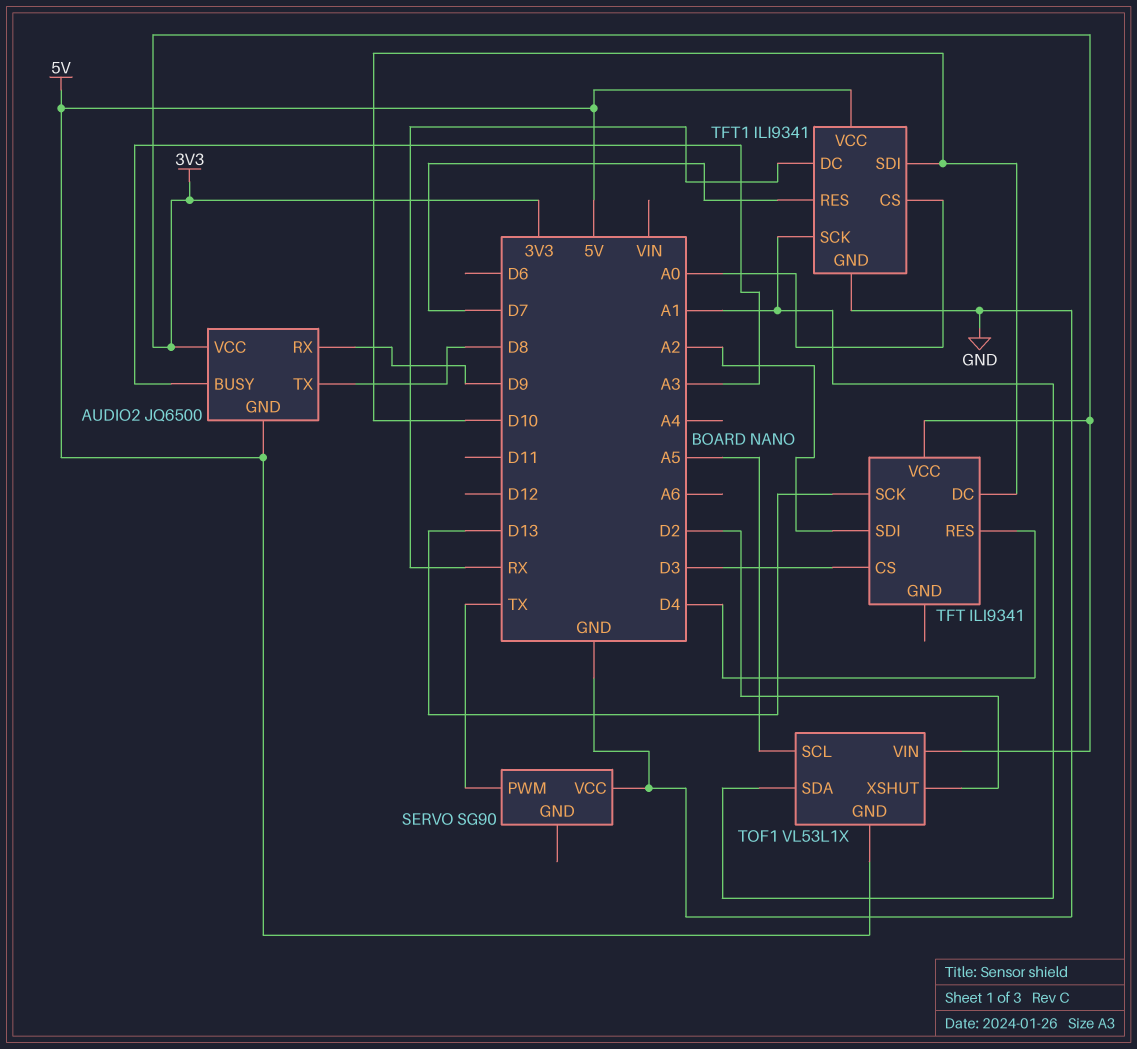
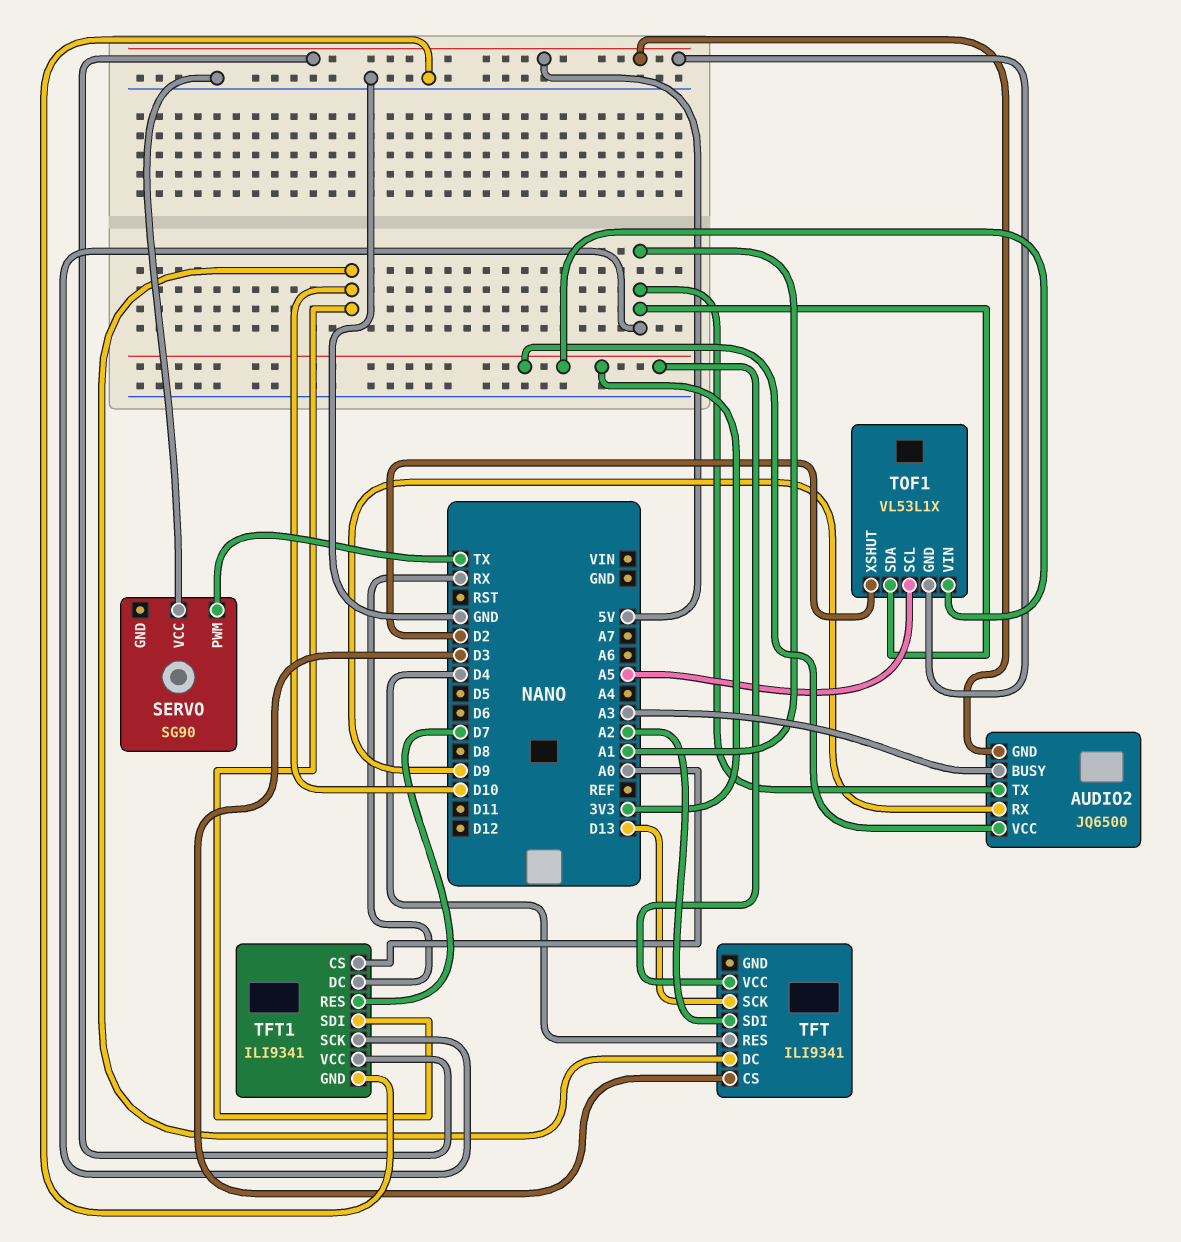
AUDIO2 pin TX: D8 -> A1

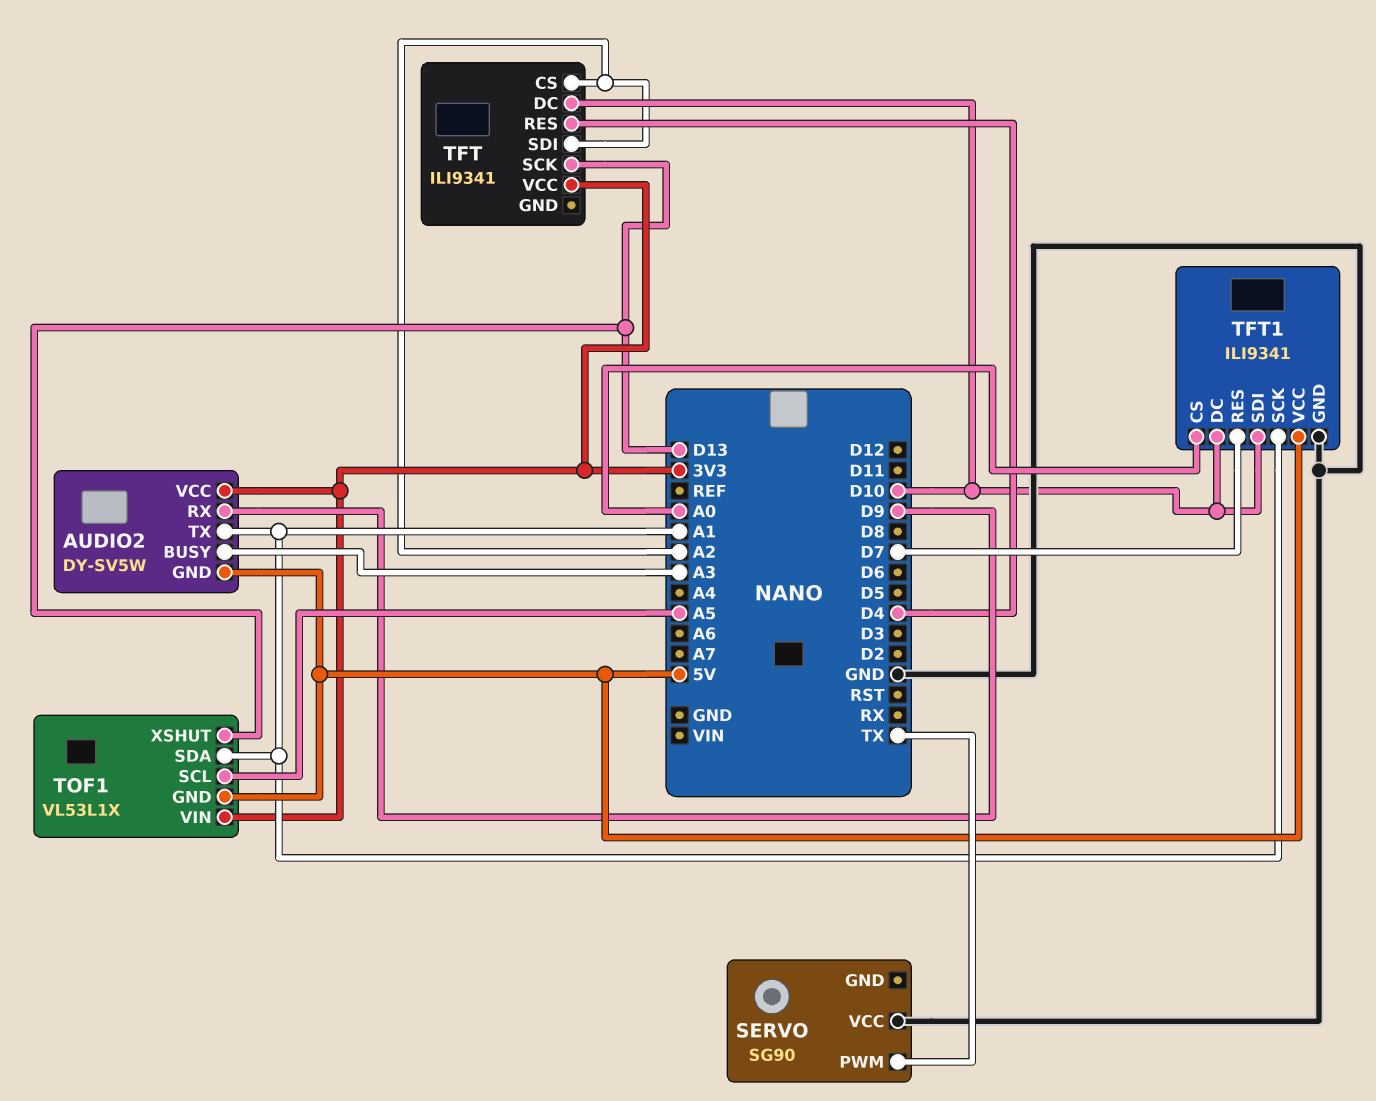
AUDIO2: JQ6500 -> DY-SV5W
TFT pin CS: D3 -> A2
TFT1 pin DC: RX -> D10
TOF1 pin XSHUT: D2 -> D13

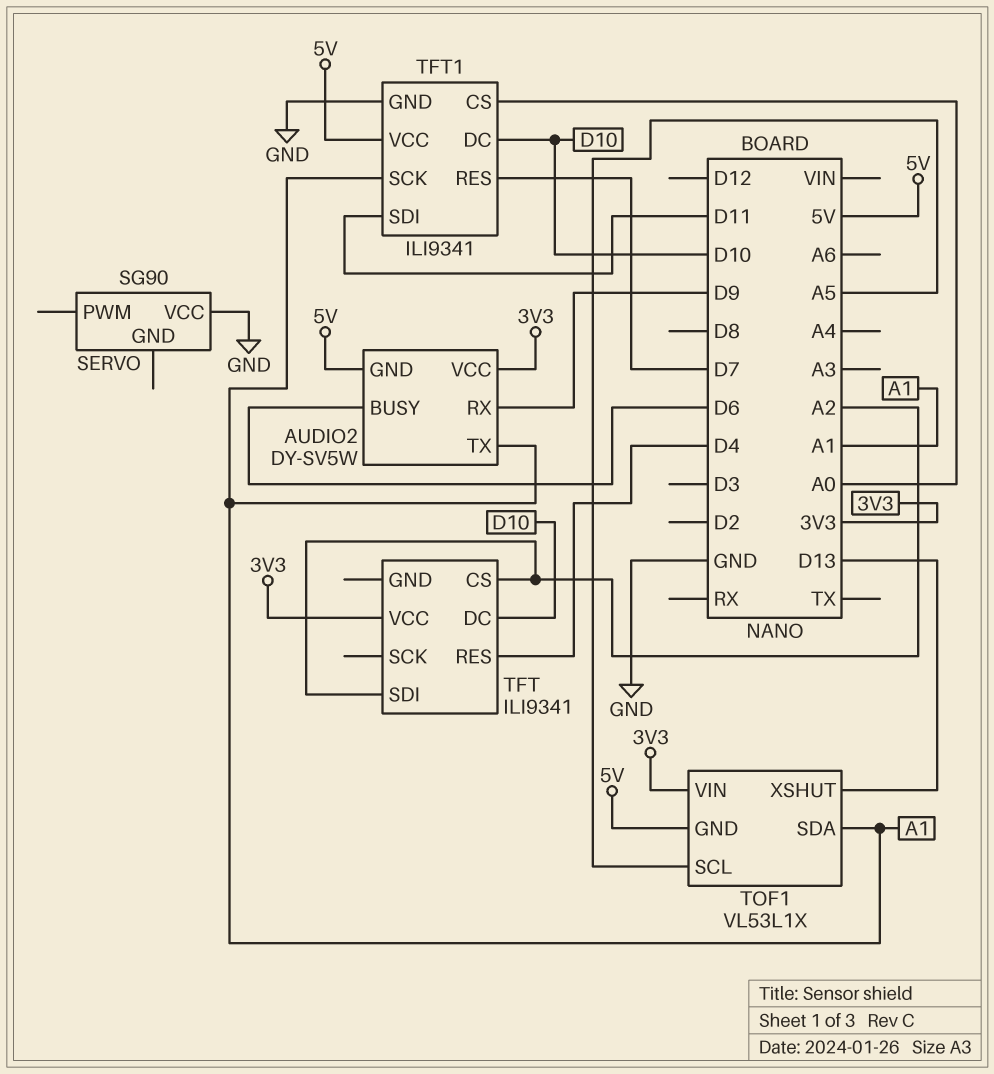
AUDIO2 pin BUSY: A3 -> D6
SERVO pin PWM: TX -> none
TFT pin SCK: D13 -> none
TFT1 pin SDI: D10 -> D11

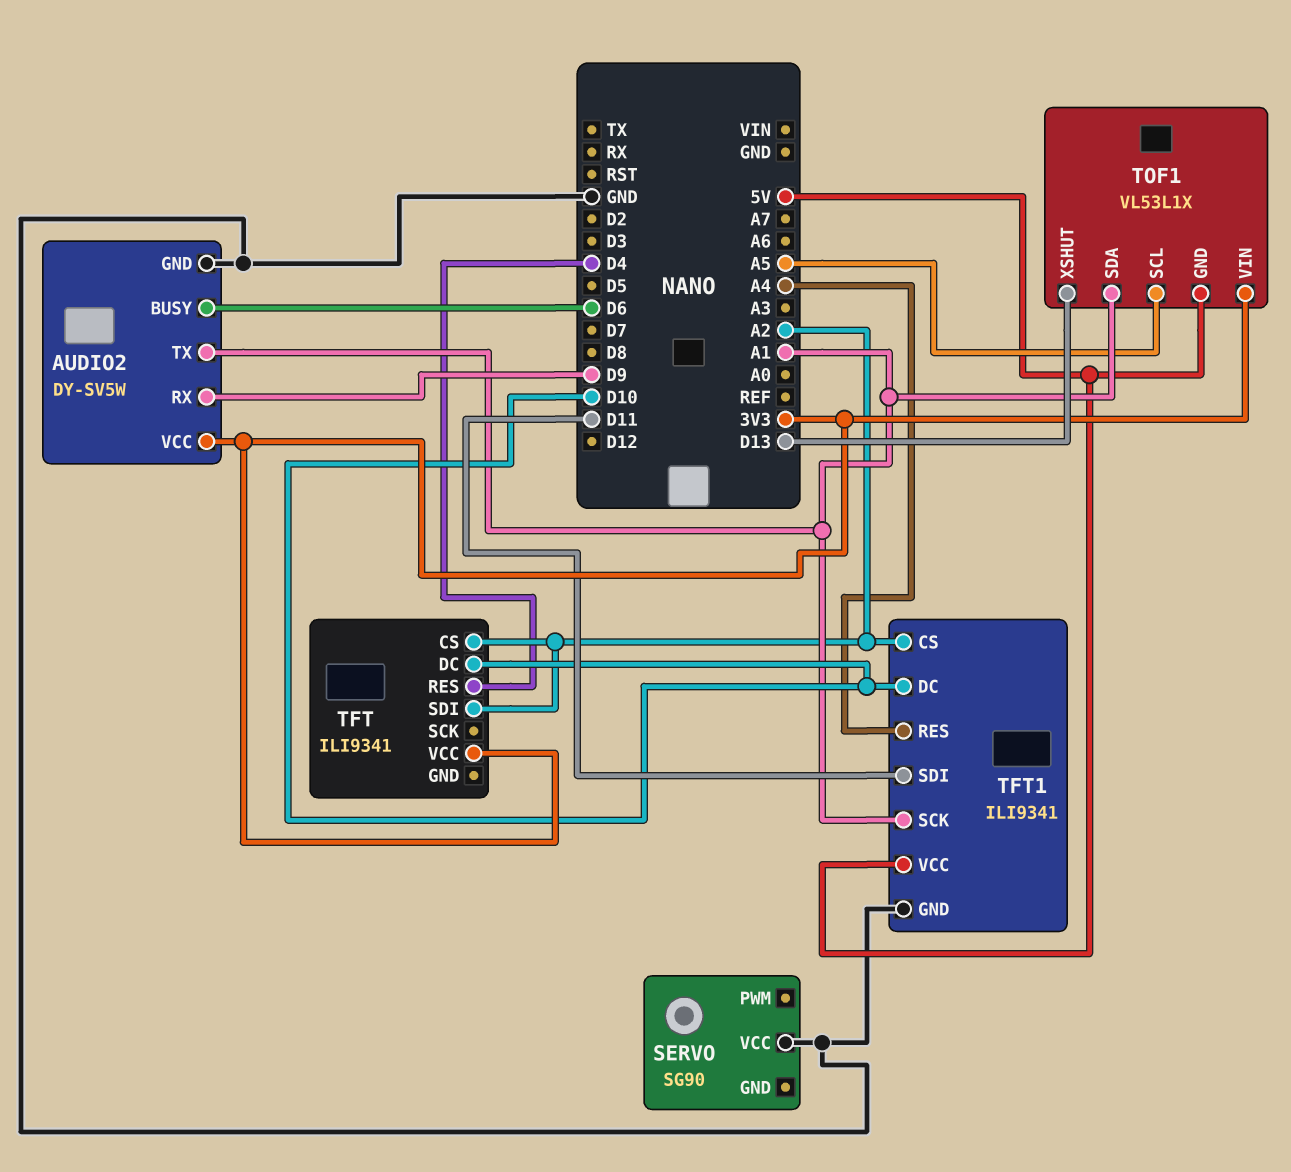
AUDIO2 pin GND: 5V -> GND
TFT1 pin CS: A0 -> A2
TFT1 pin RES: D7 -> A4

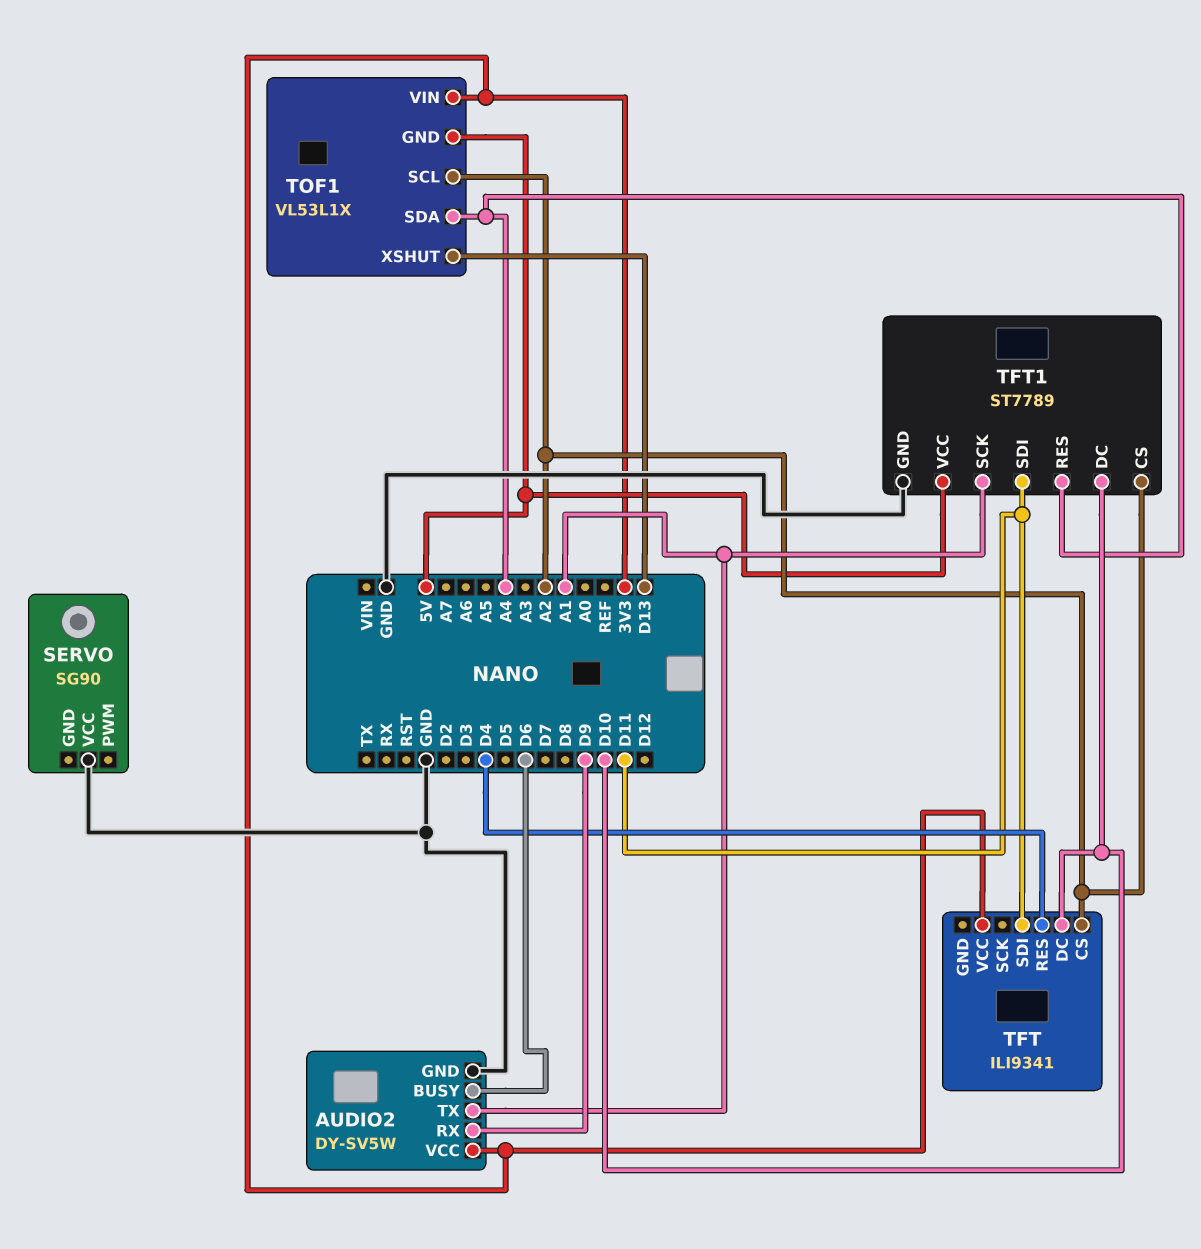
TFT pin SDI: A2 -> D11
TFT1: ILI9341 -> ST7789
TOF1 pin SCL: A5 -> A2
TOF1 pin SDA: A1 -> A4

